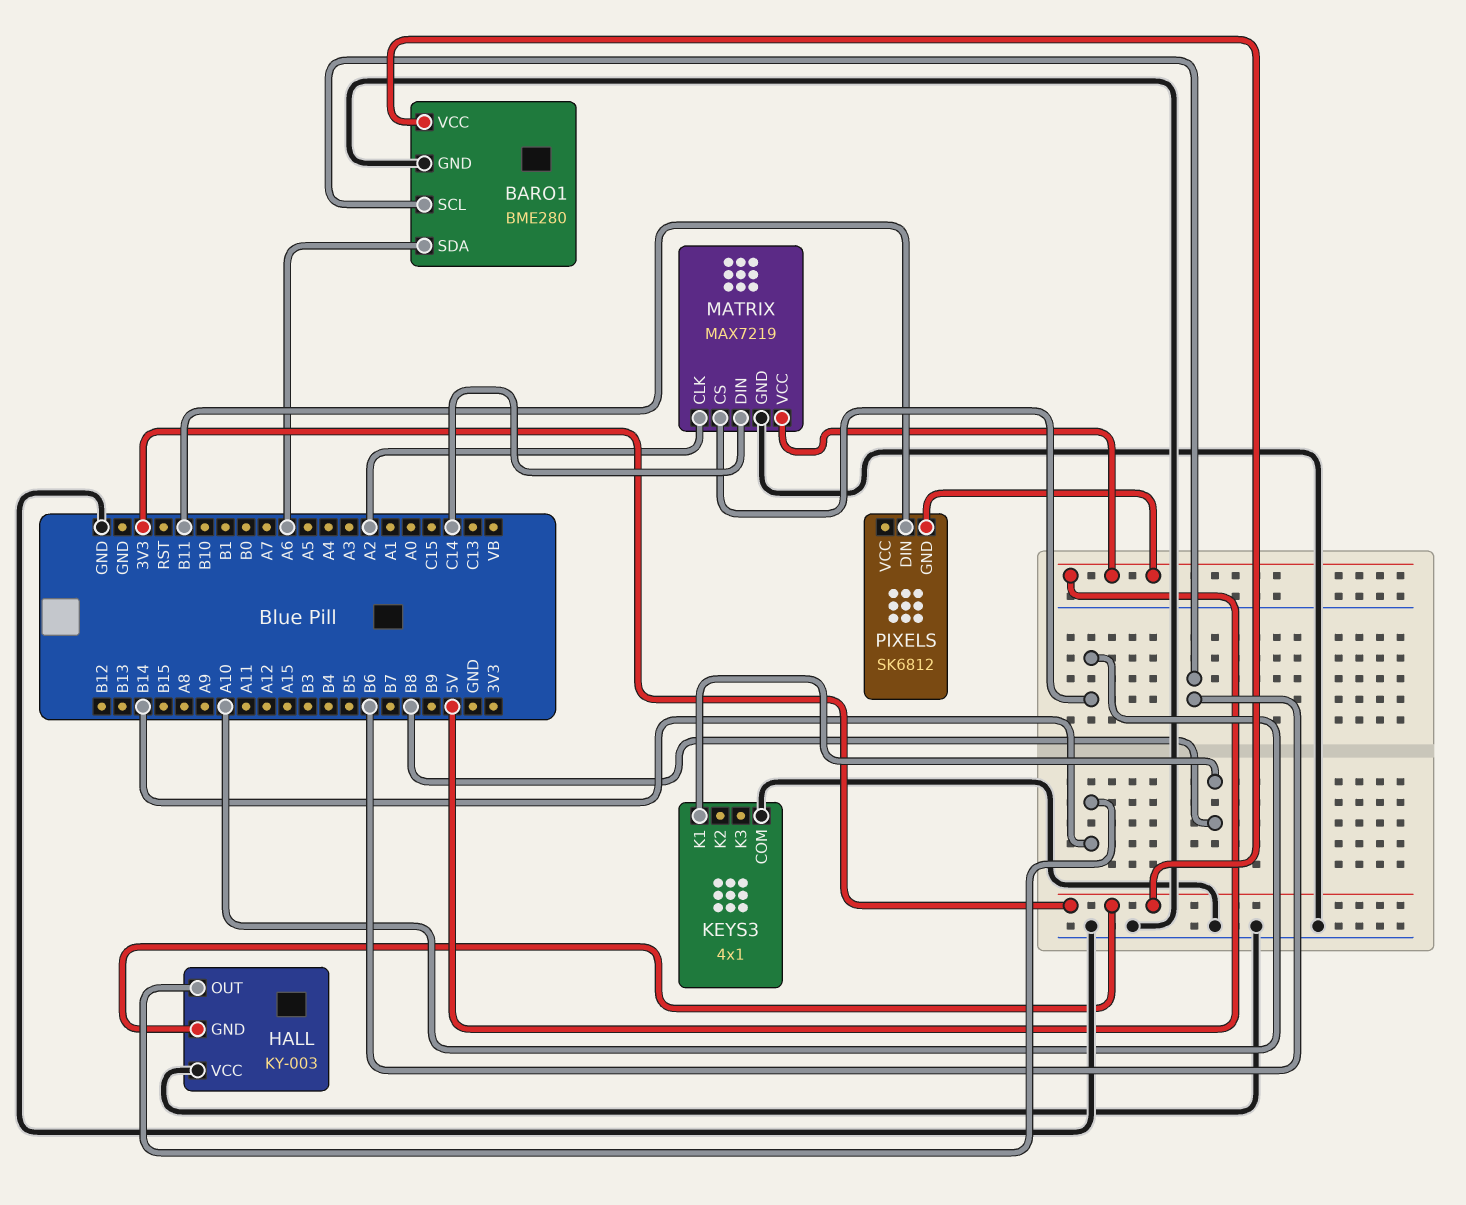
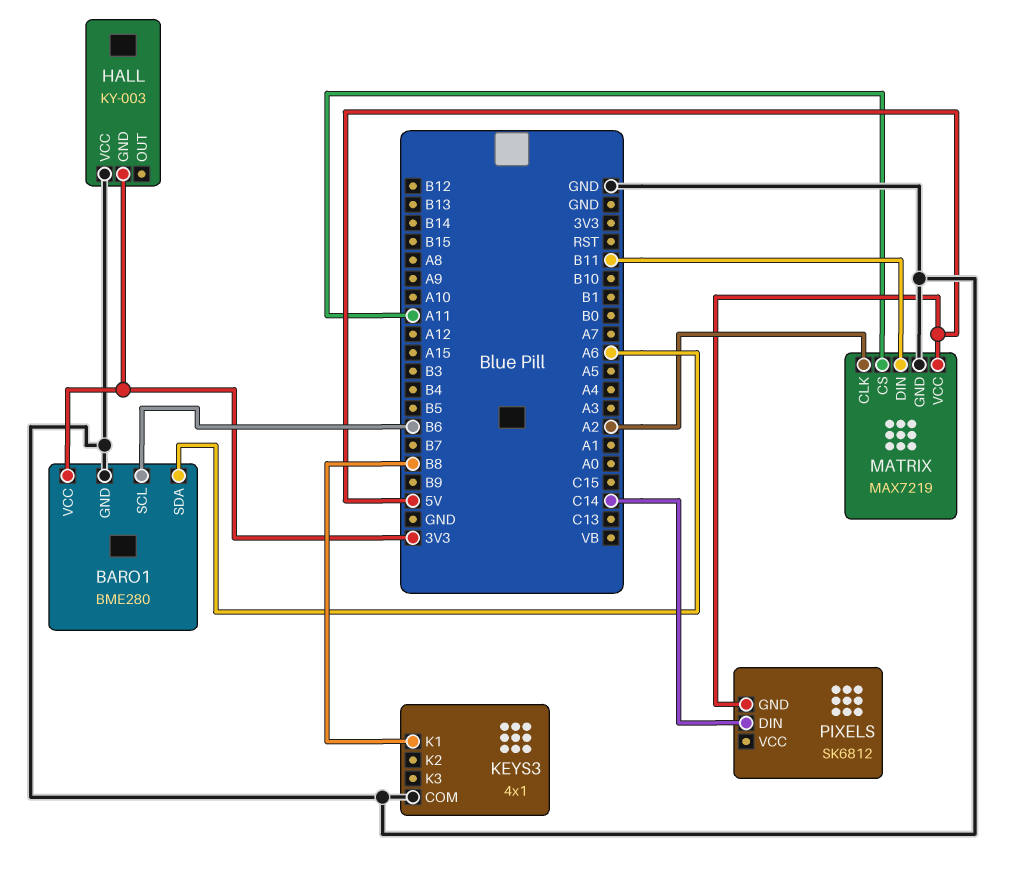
HALL pin OUT: B14 -> none
MATRIX pin CS: A10 -> A11
MATRIX pin DIN: C14 -> B11
PIXELS pin DIN: B11 -> C14

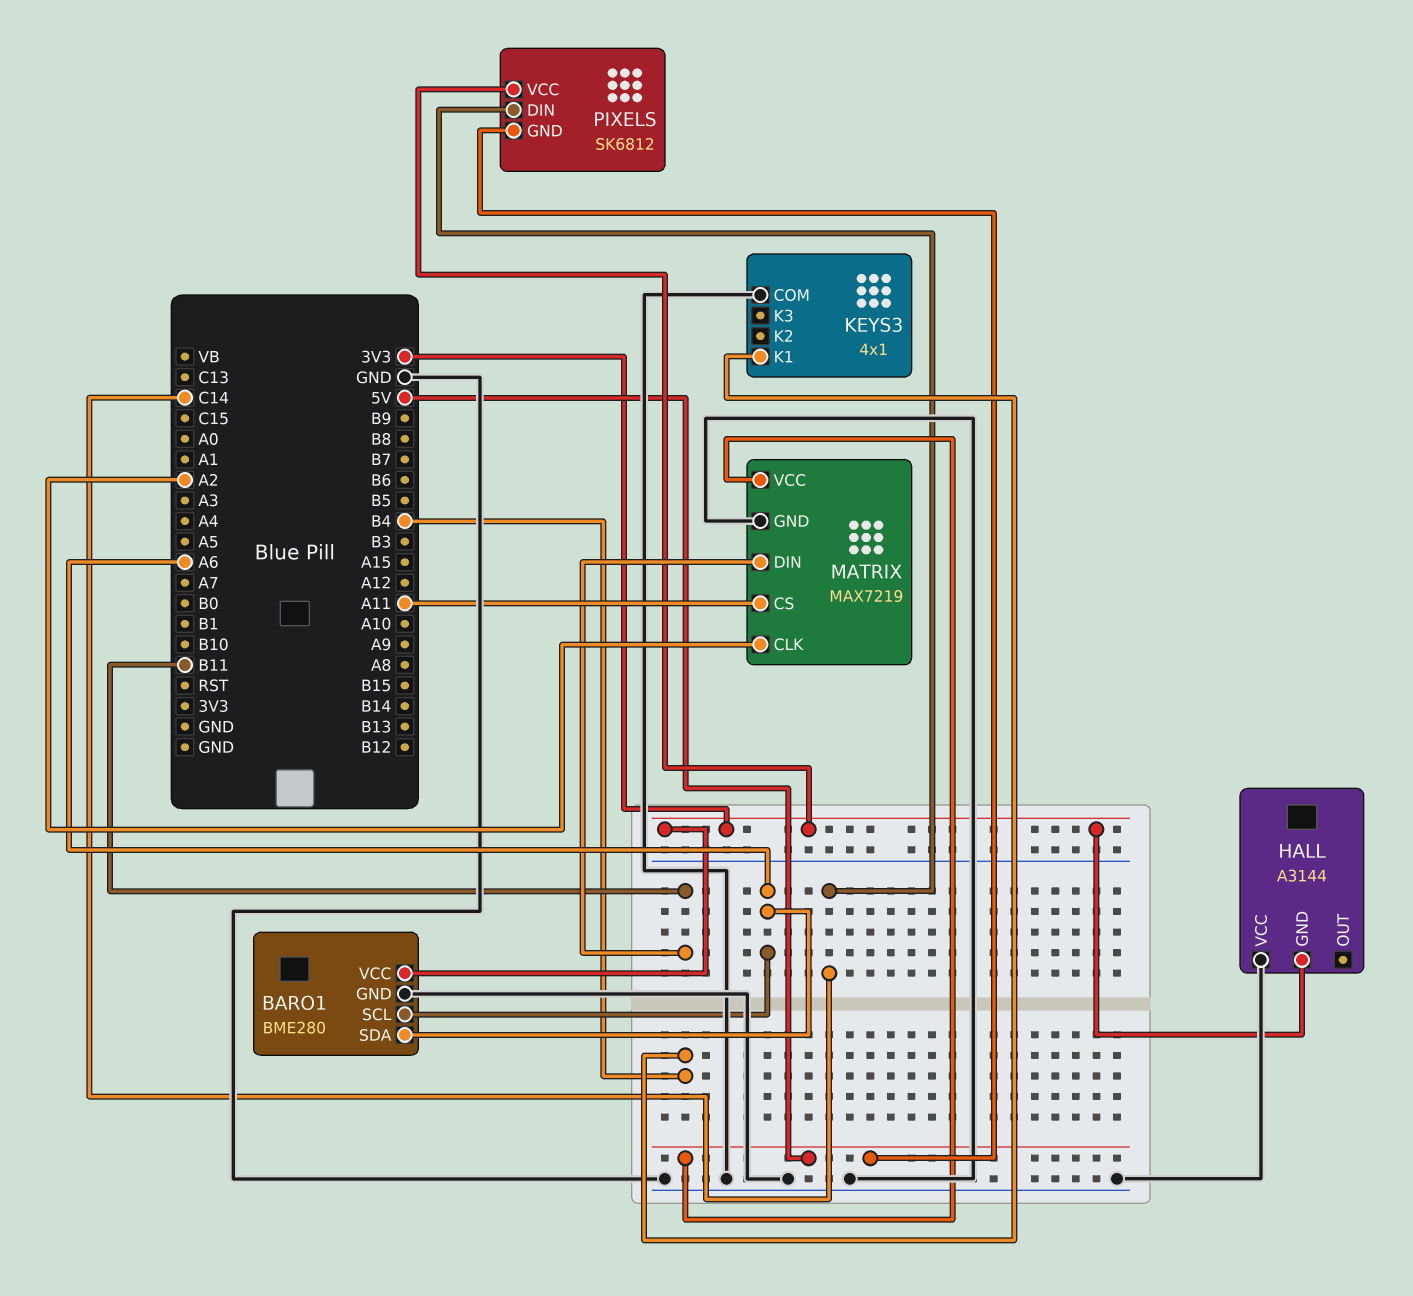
BARO1 pin SCL: B6 -> A6
HALL: KY-003 -> A3144
KEYS3 pin K1: B8 -> B4
PIXELS pin VCC: none -> 3V3

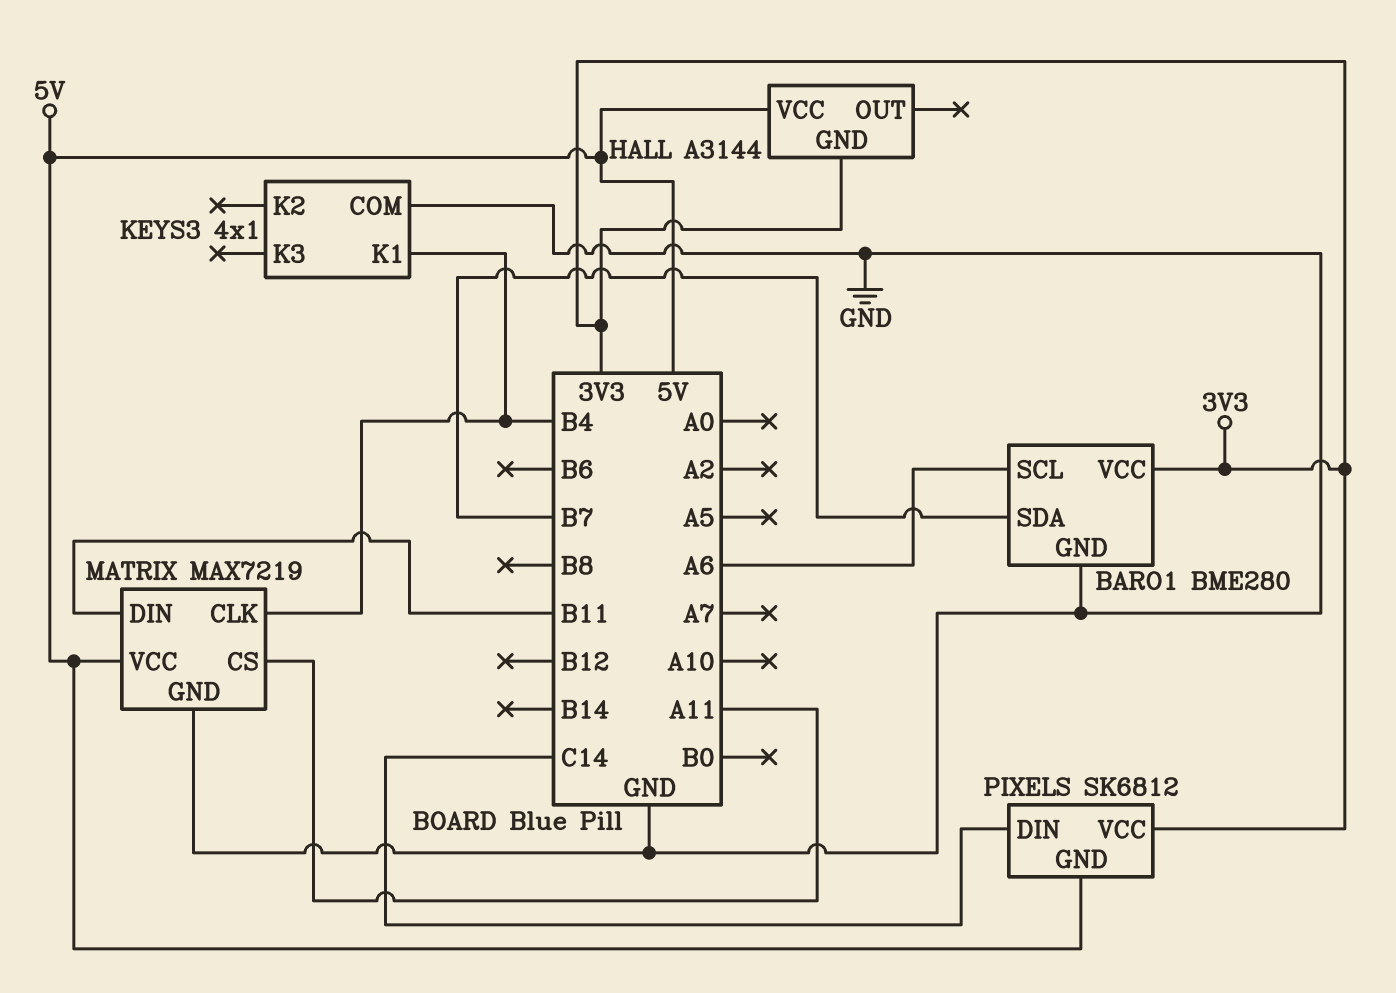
BARO1 pin SDA: A6 -> B7
HALL pin VCC: GND -> 5V
MATRIX pin CLK: A2 -> B4

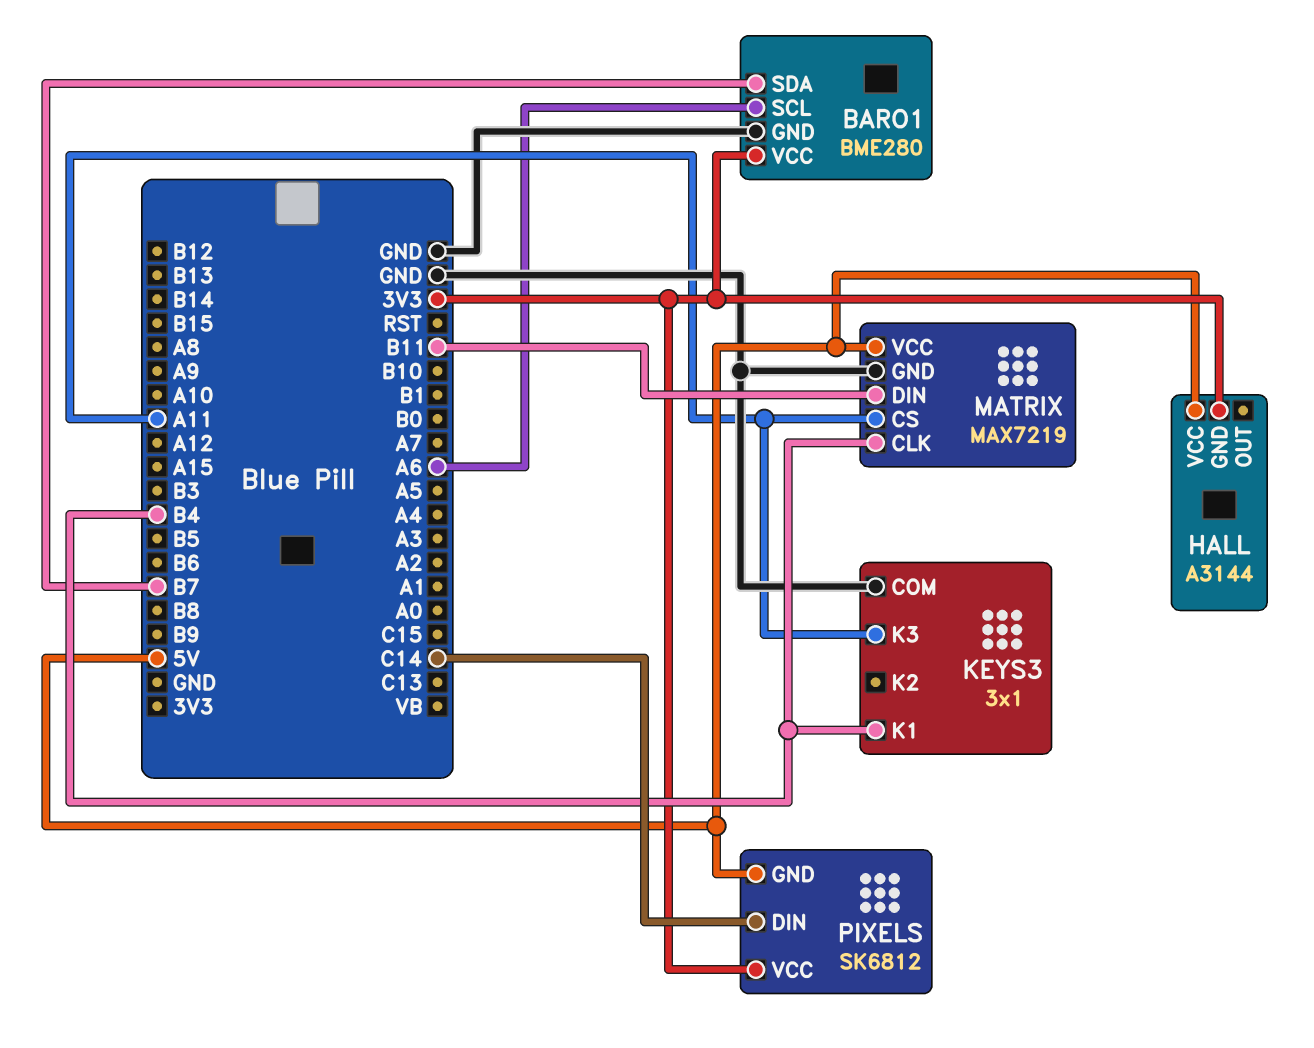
KEYS3: 4x1 -> 3x1
KEYS3 pin K3: none -> A11

